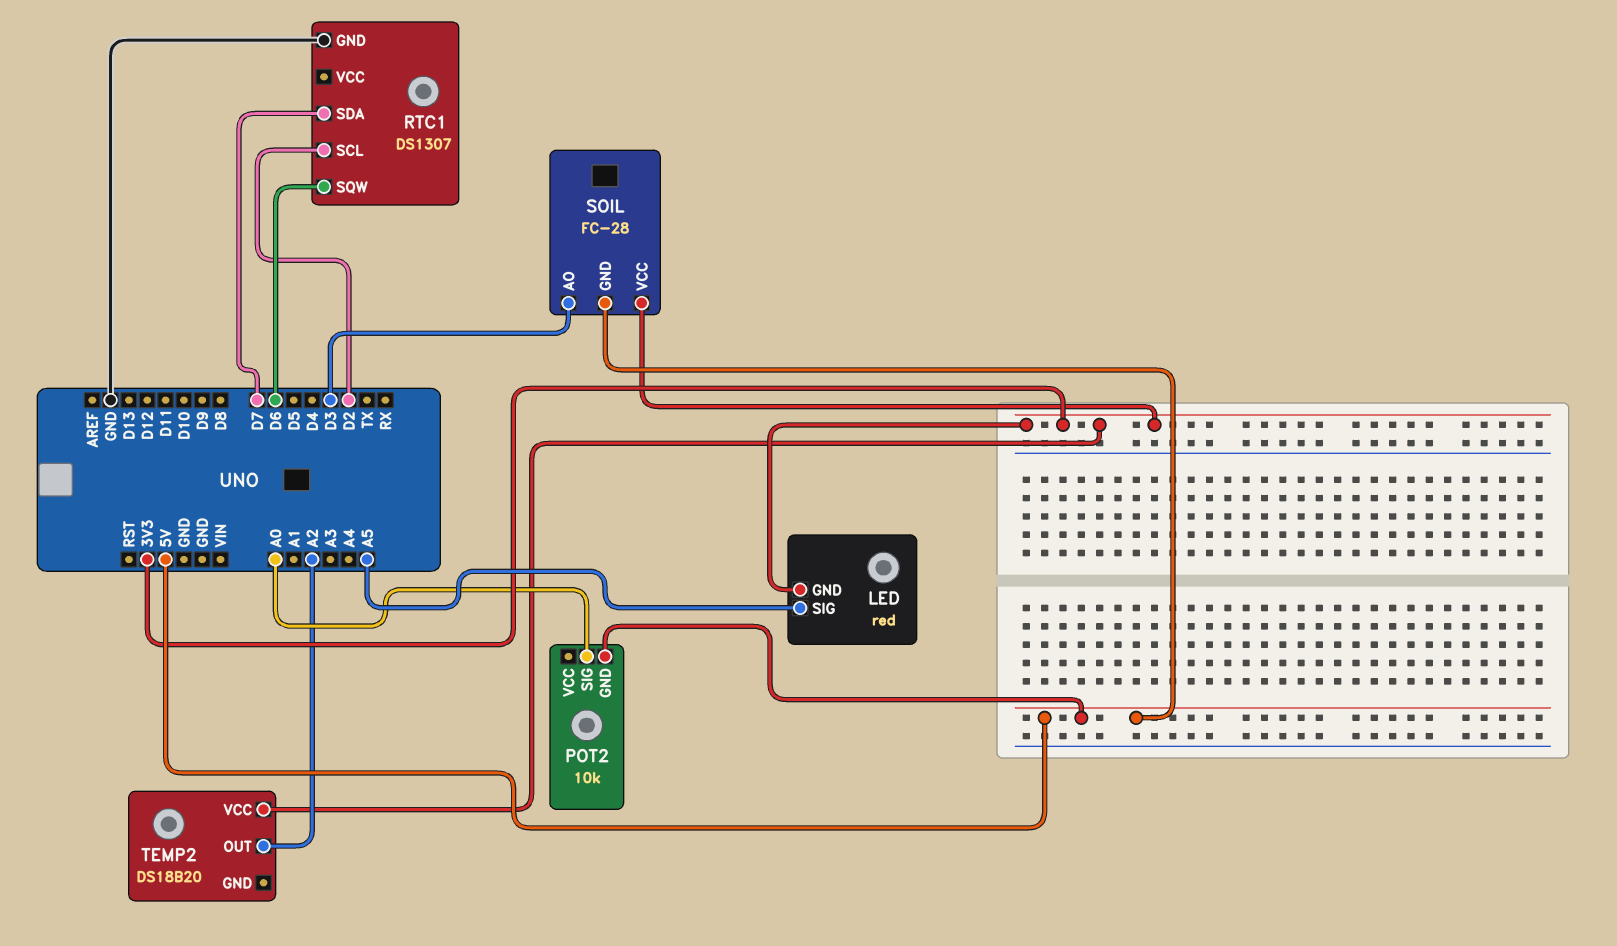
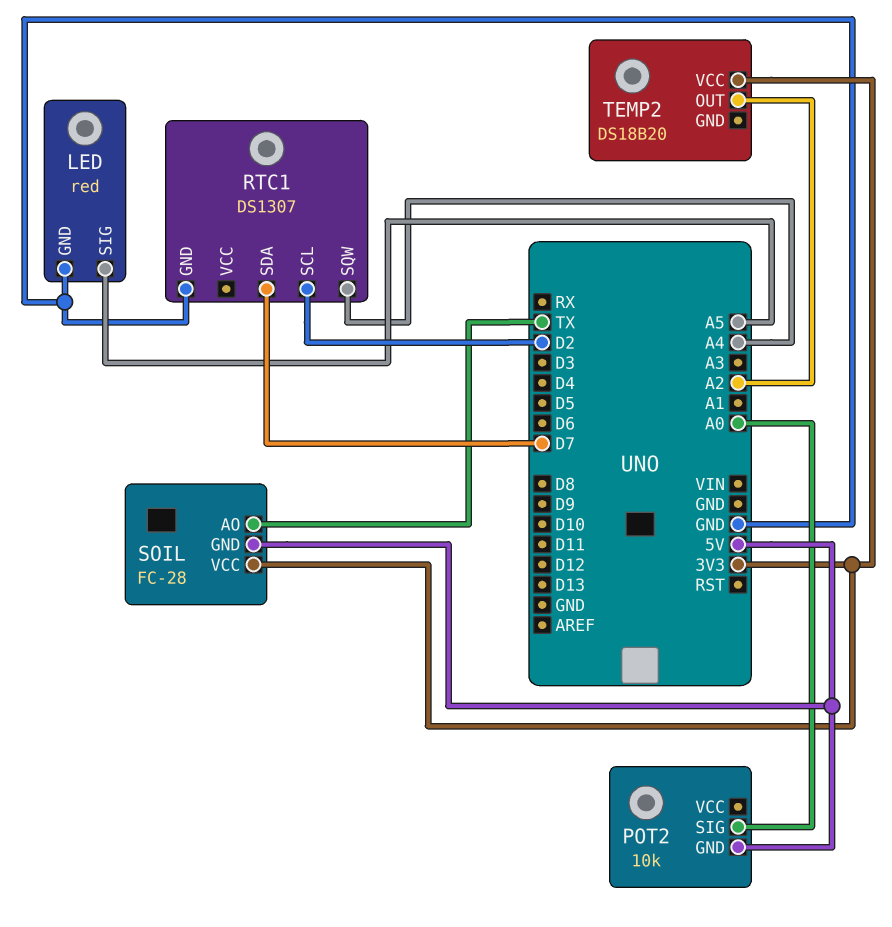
LED pin GND: 3V3 -> GND
RTC1 pin SQW: D6 -> A4
SOIL pin AO: D3 -> TX

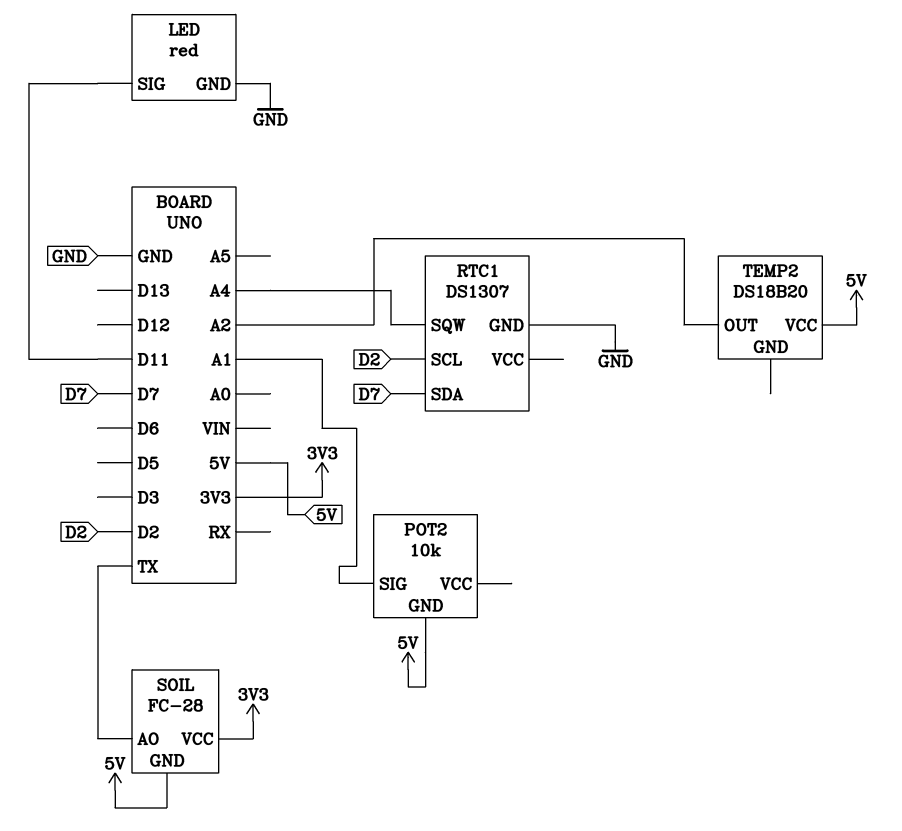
LED pin SIG: A5 -> D11
POT2 pin SIG: A0 -> A1
TEMP2 pin VCC: 3V3 -> 5V

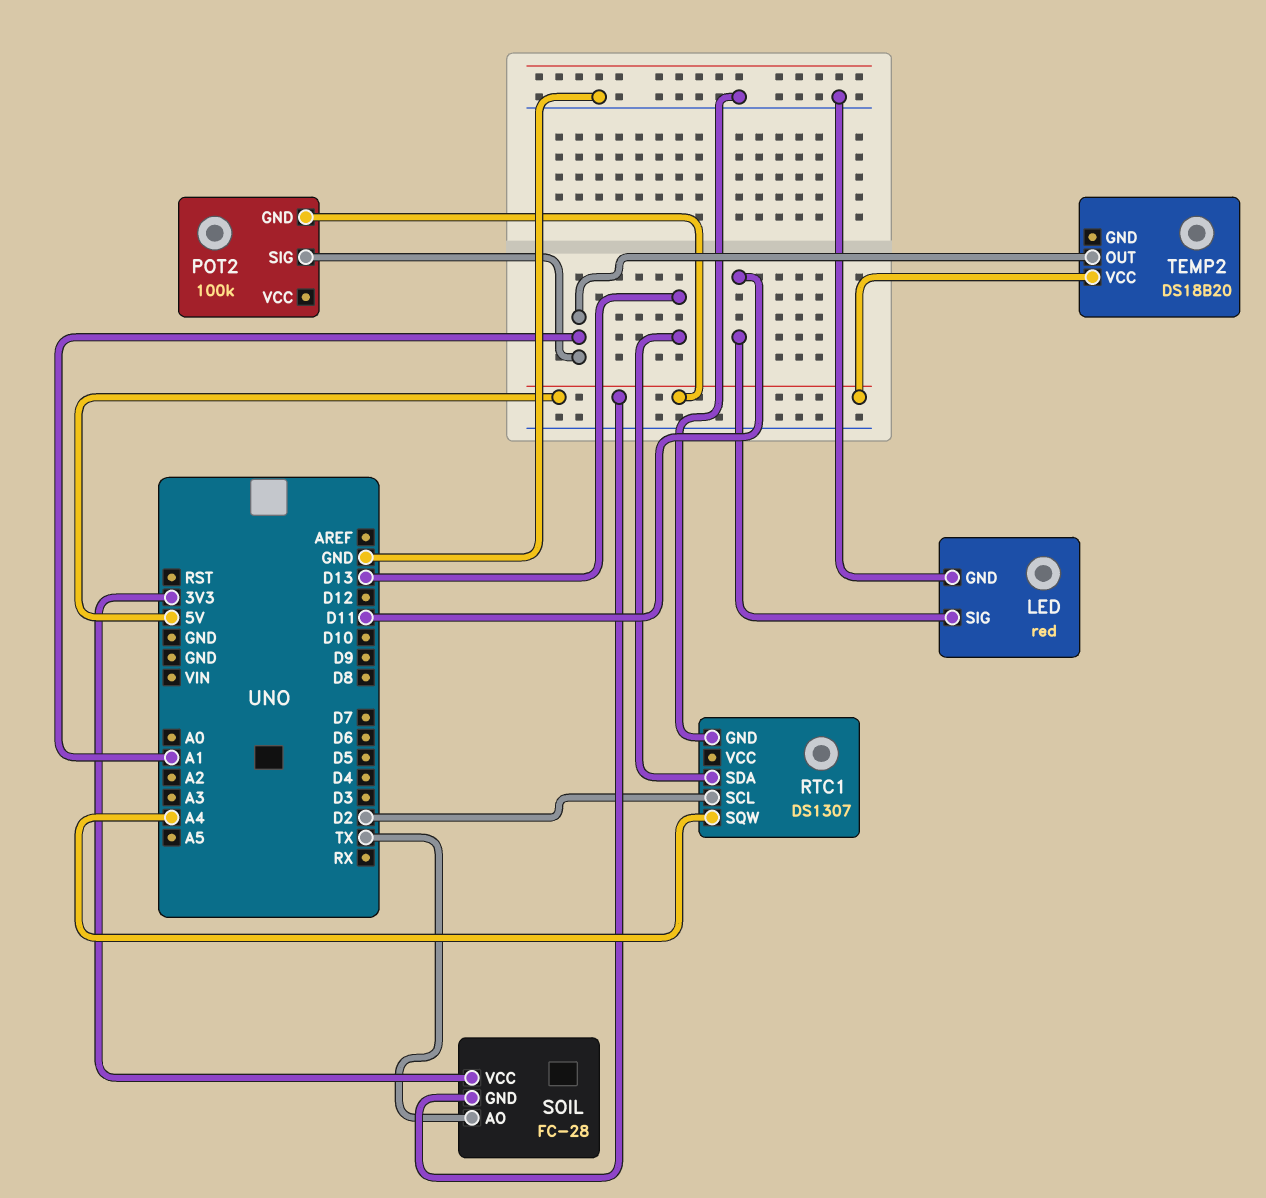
POT2: 10k -> 100k
RTC1 pin SDA: D7 -> D13
TEMP2 pin OUT: A2 -> A1

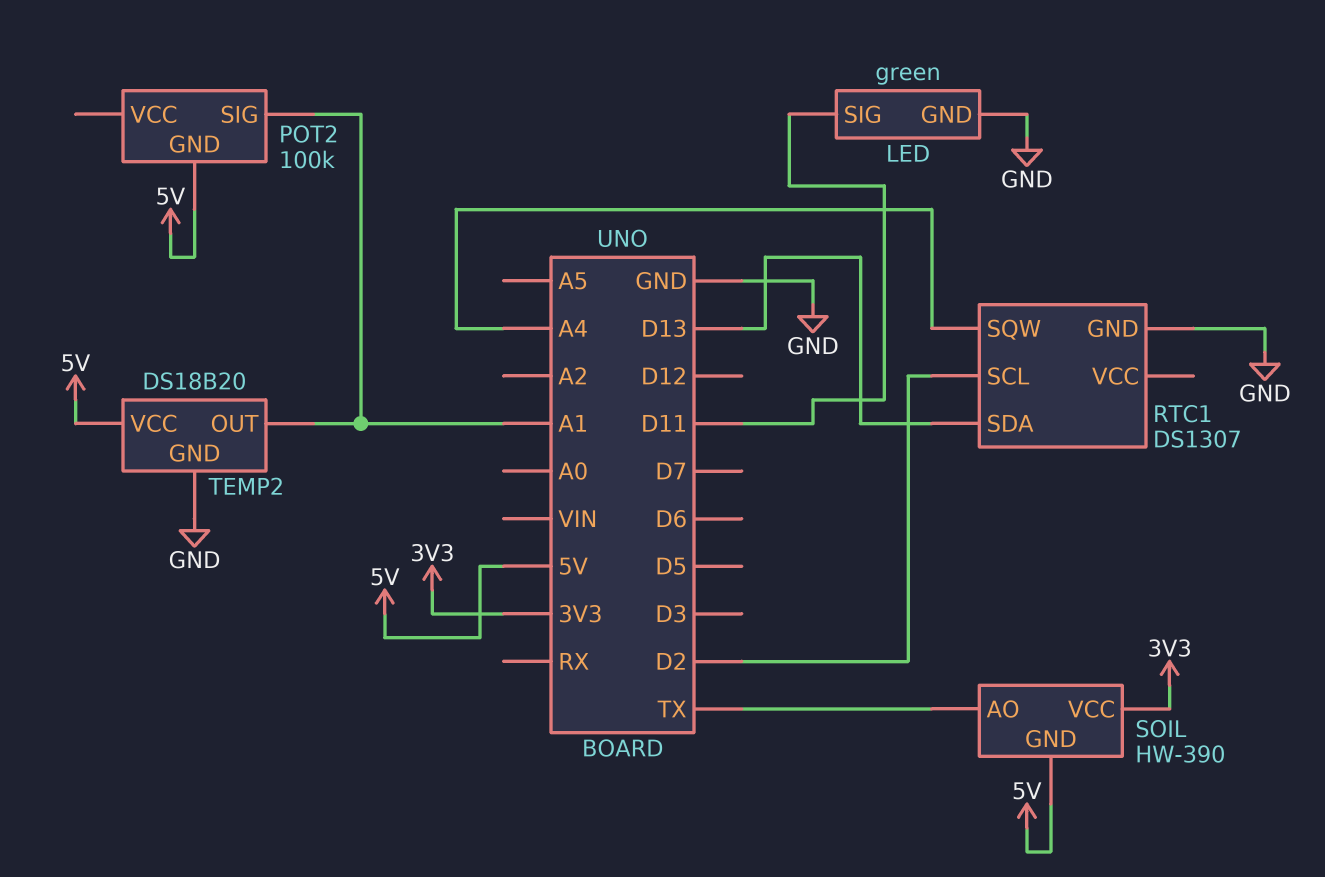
LED: red -> green
SOIL: FC-28 -> HW-390
TEMP2 pin GND: none -> GND

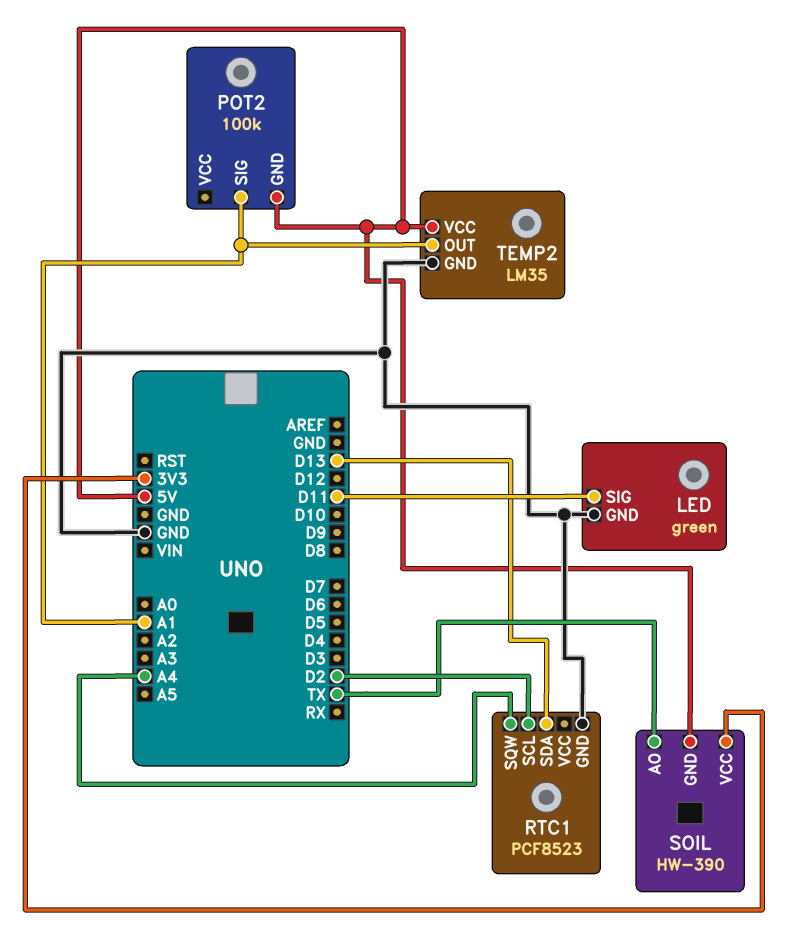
RTC1: DS1307 -> PCF8523
TEMP2: DS18B20 -> LM35

